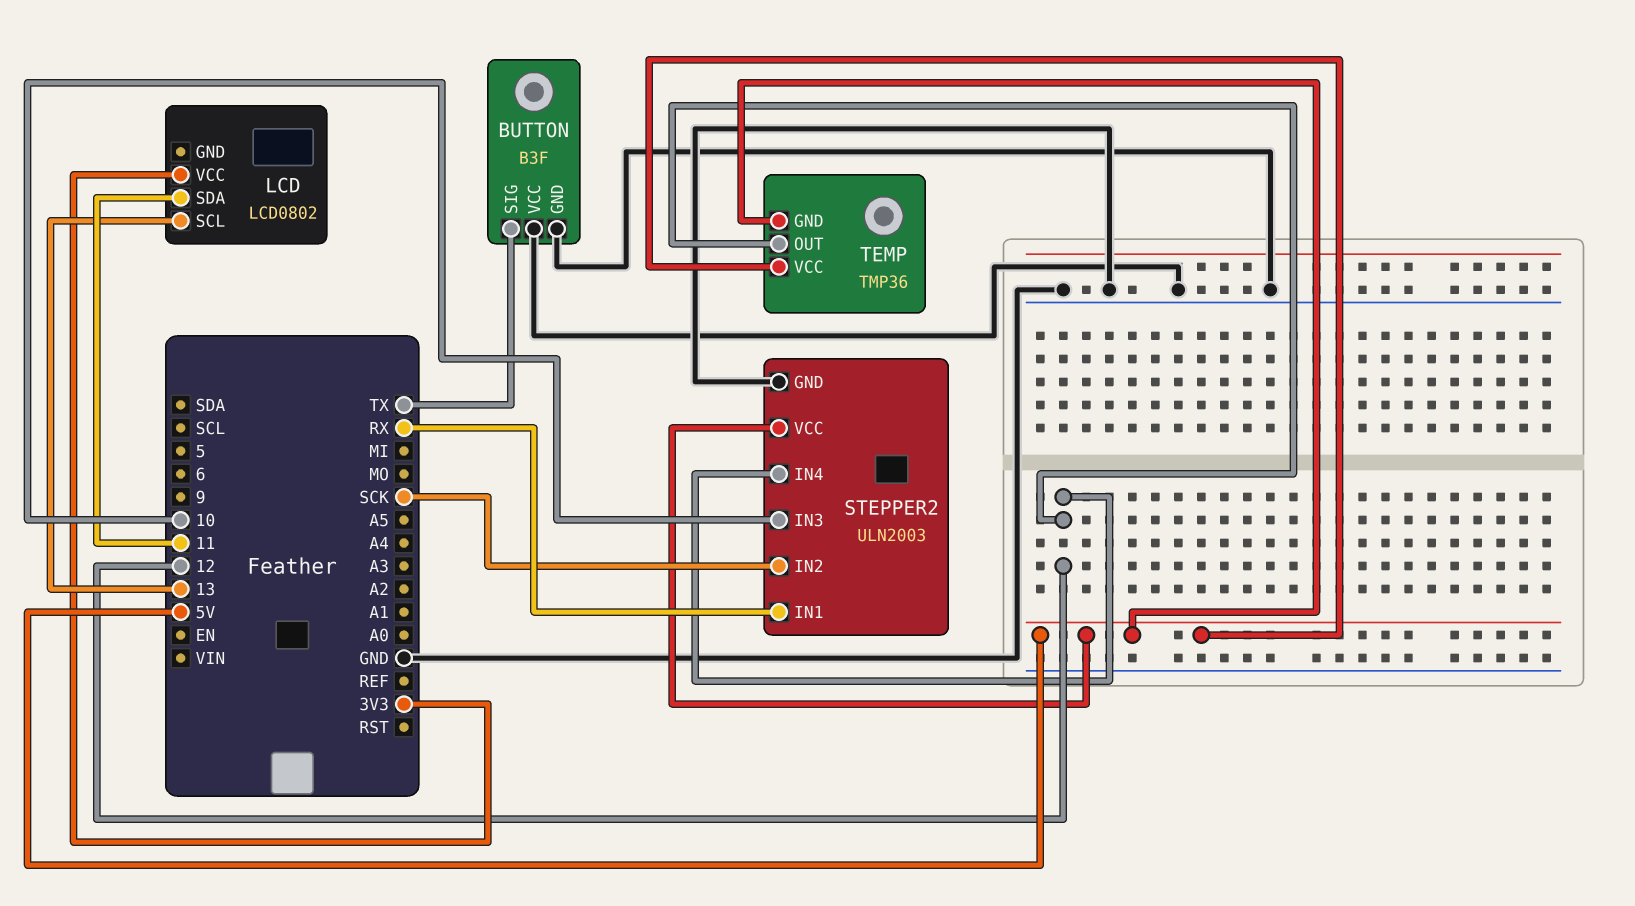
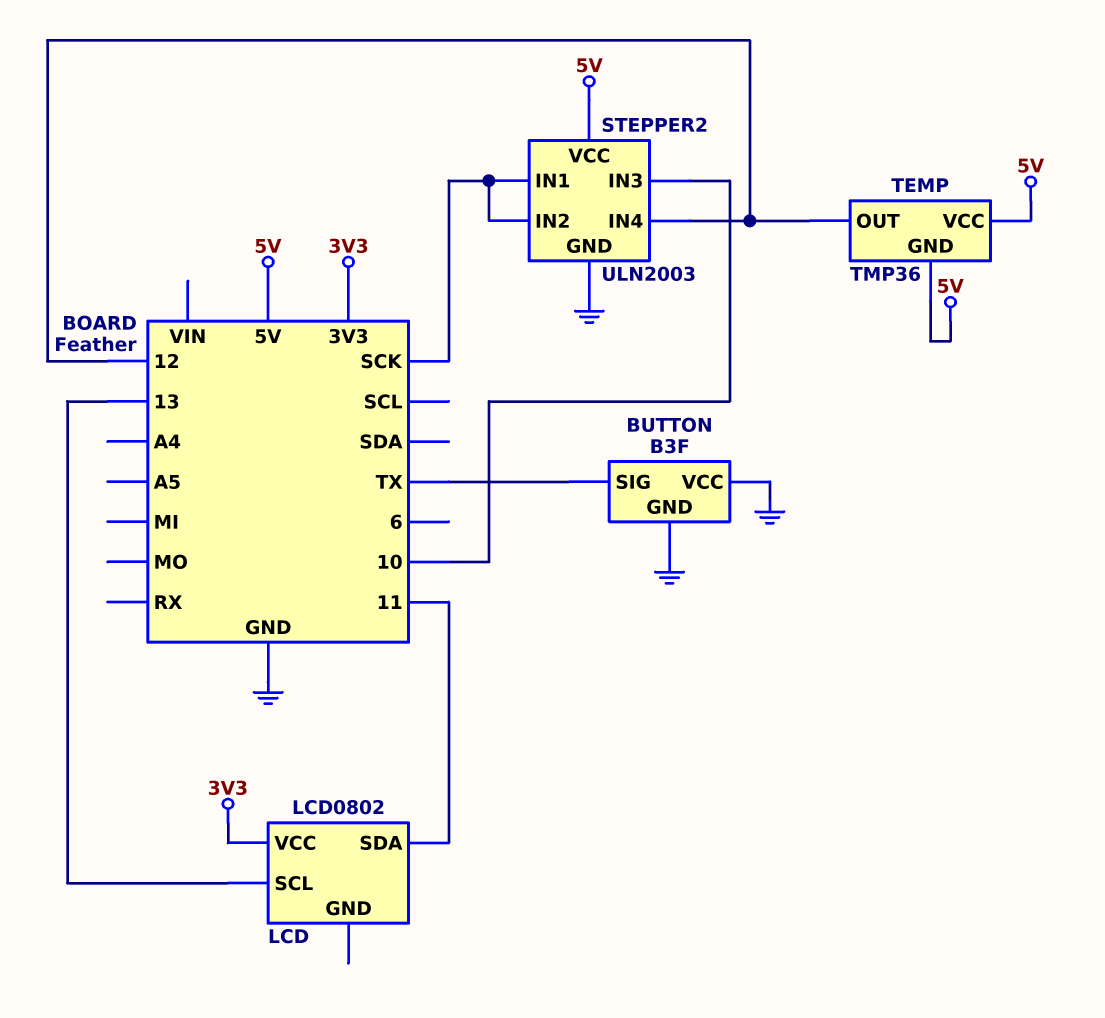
STEPPER2 pin IN1: RX -> SCK

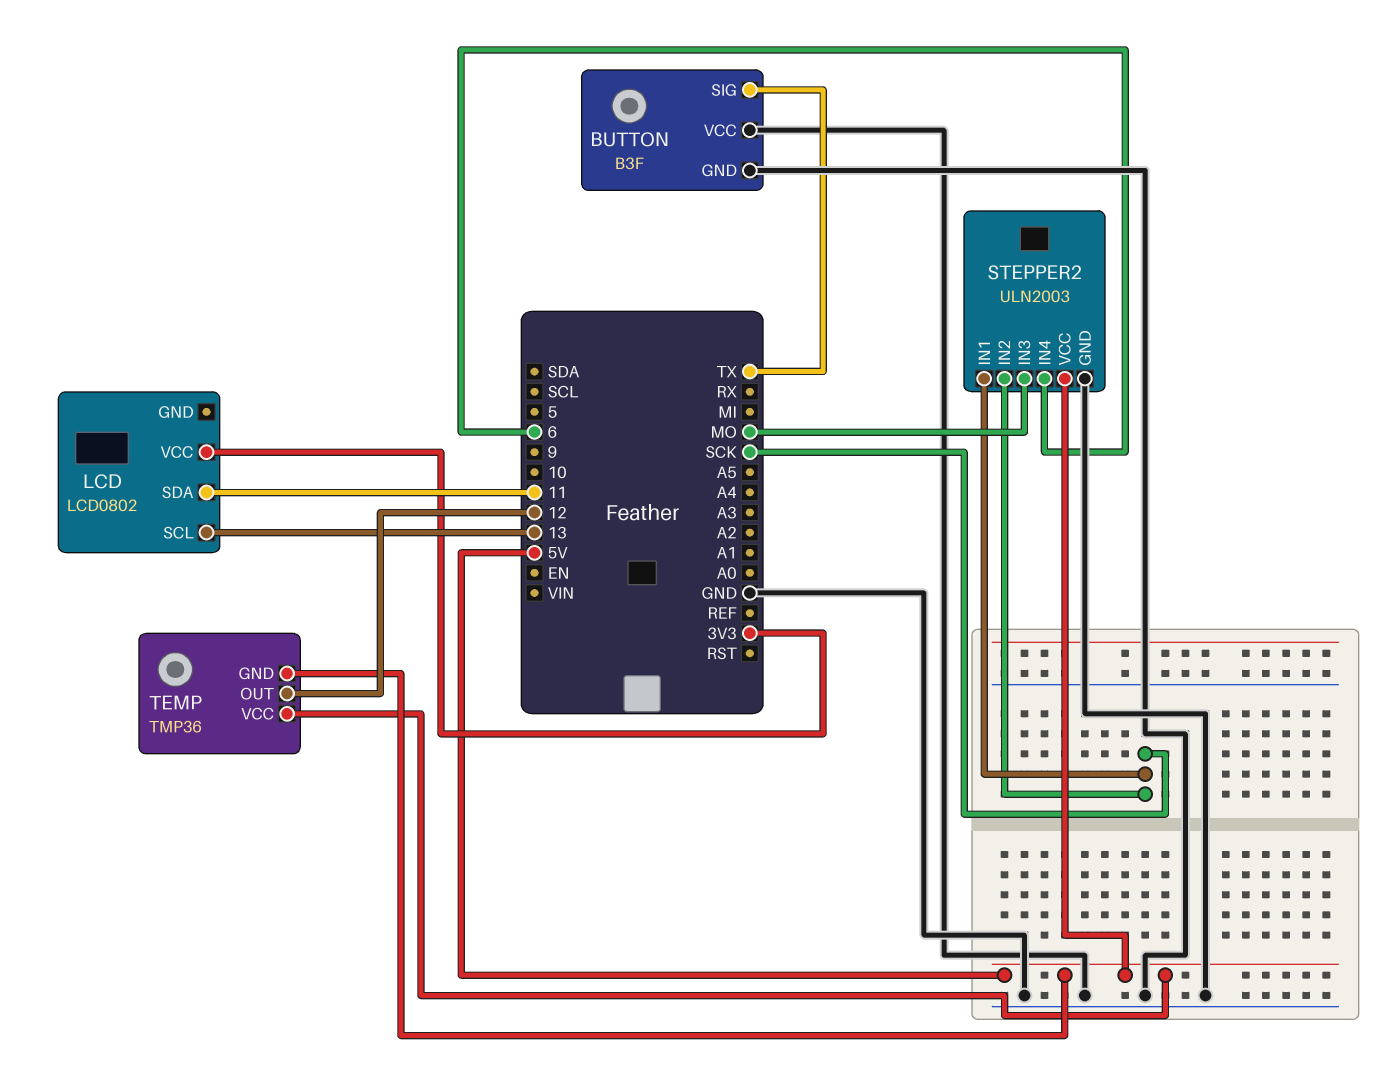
STEPPER2 pin IN3: 10 -> MO
STEPPER2 pin IN4: 12 -> 6

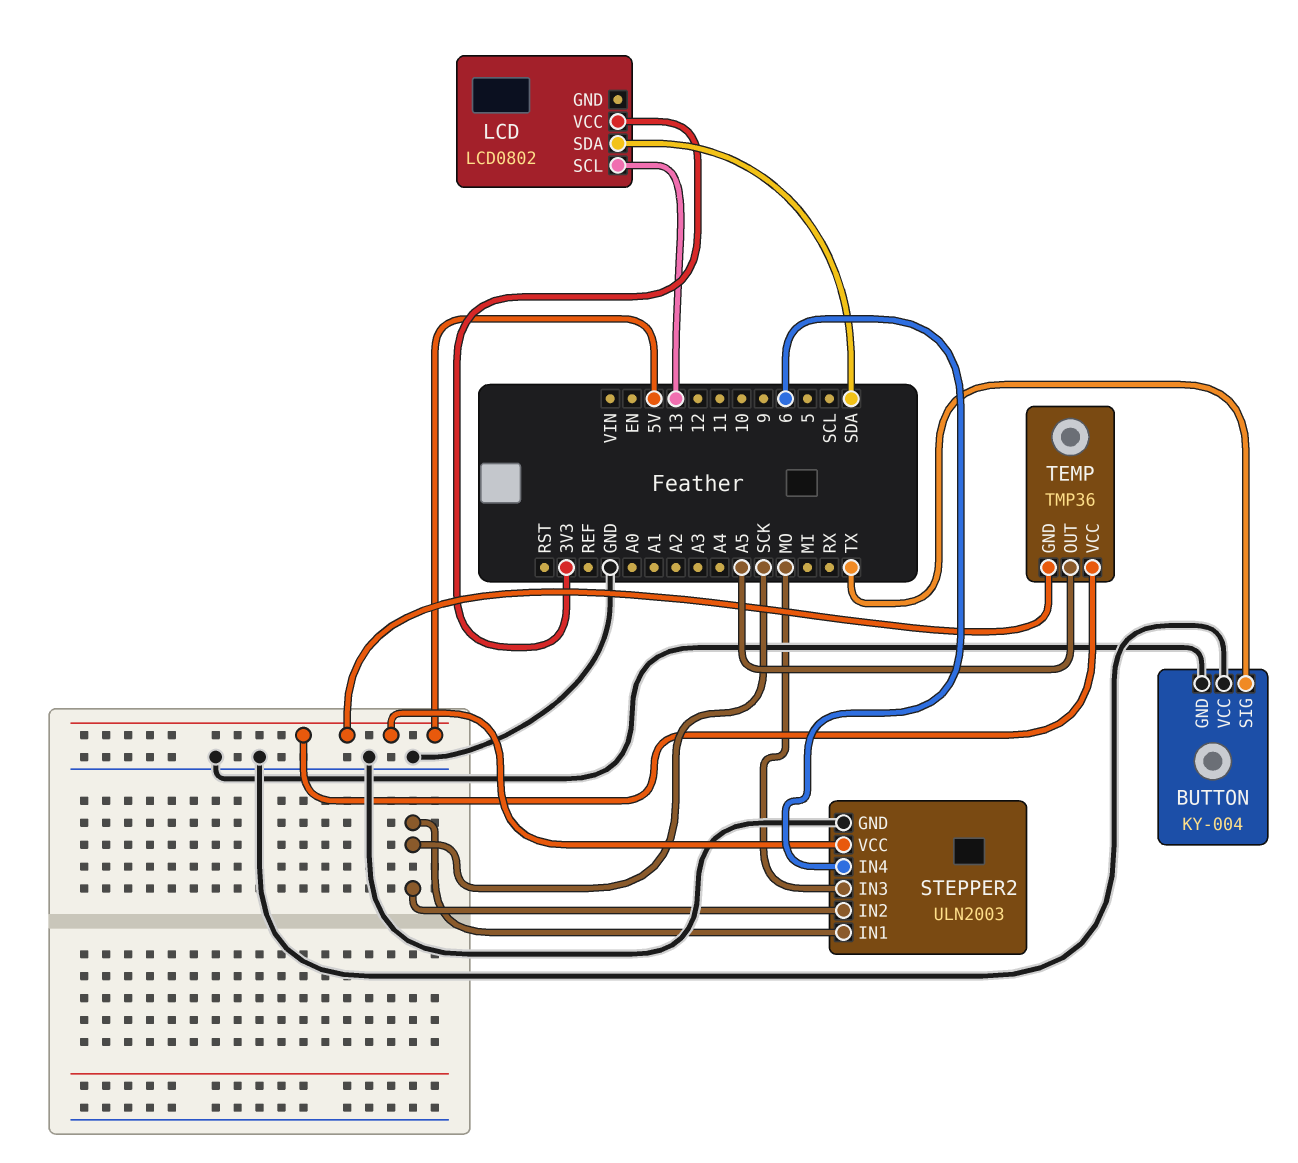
BUTTON: B3F -> KY-004
LCD pin SDA: 11 -> SDA
TEMP pin OUT: 12 -> A5

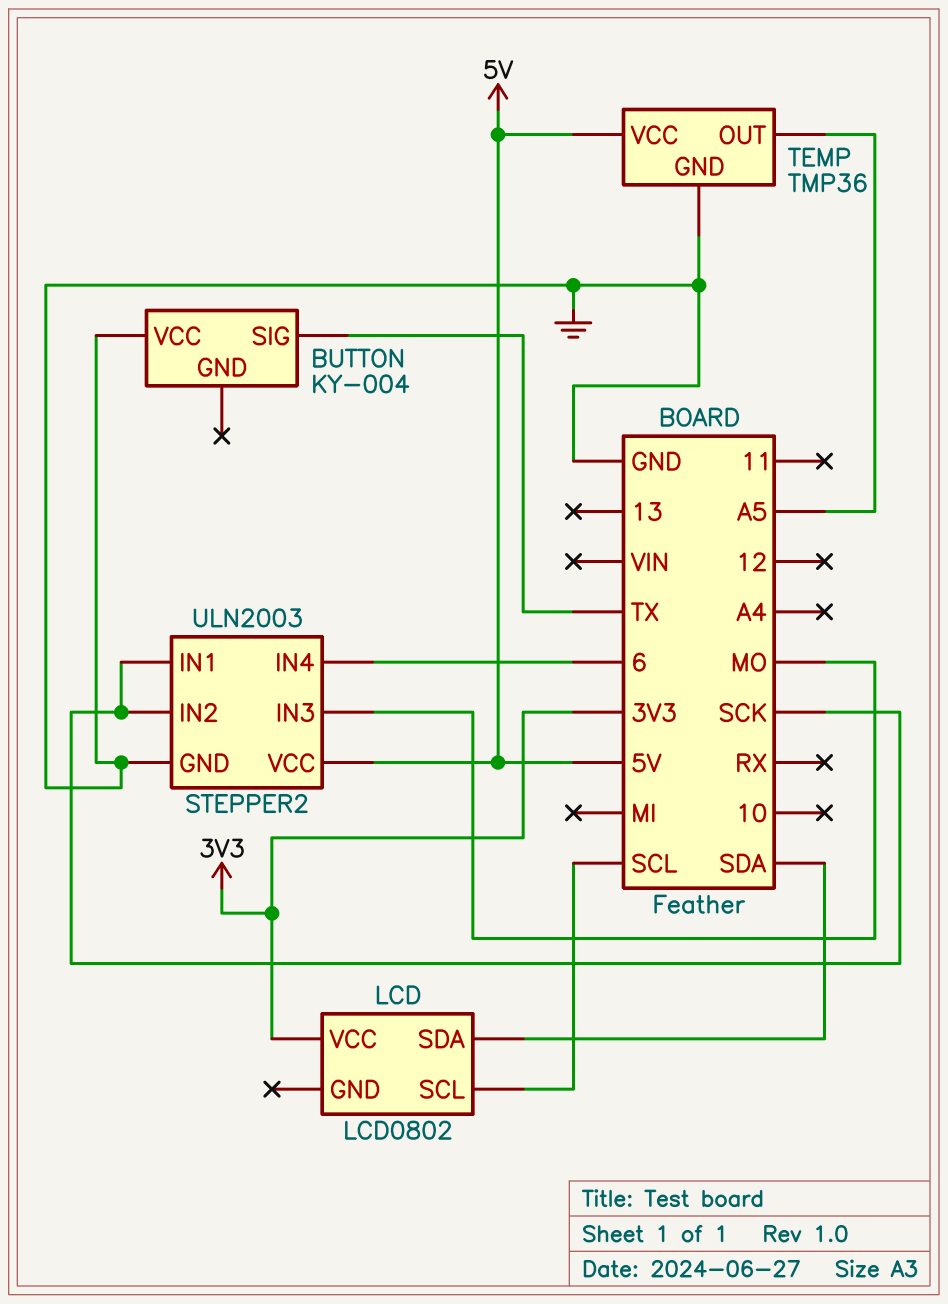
BUTTON pin GND: GND -> none
LCD pin SCL: 13 -> SCL
TEMP pin GND: 5V -> GND

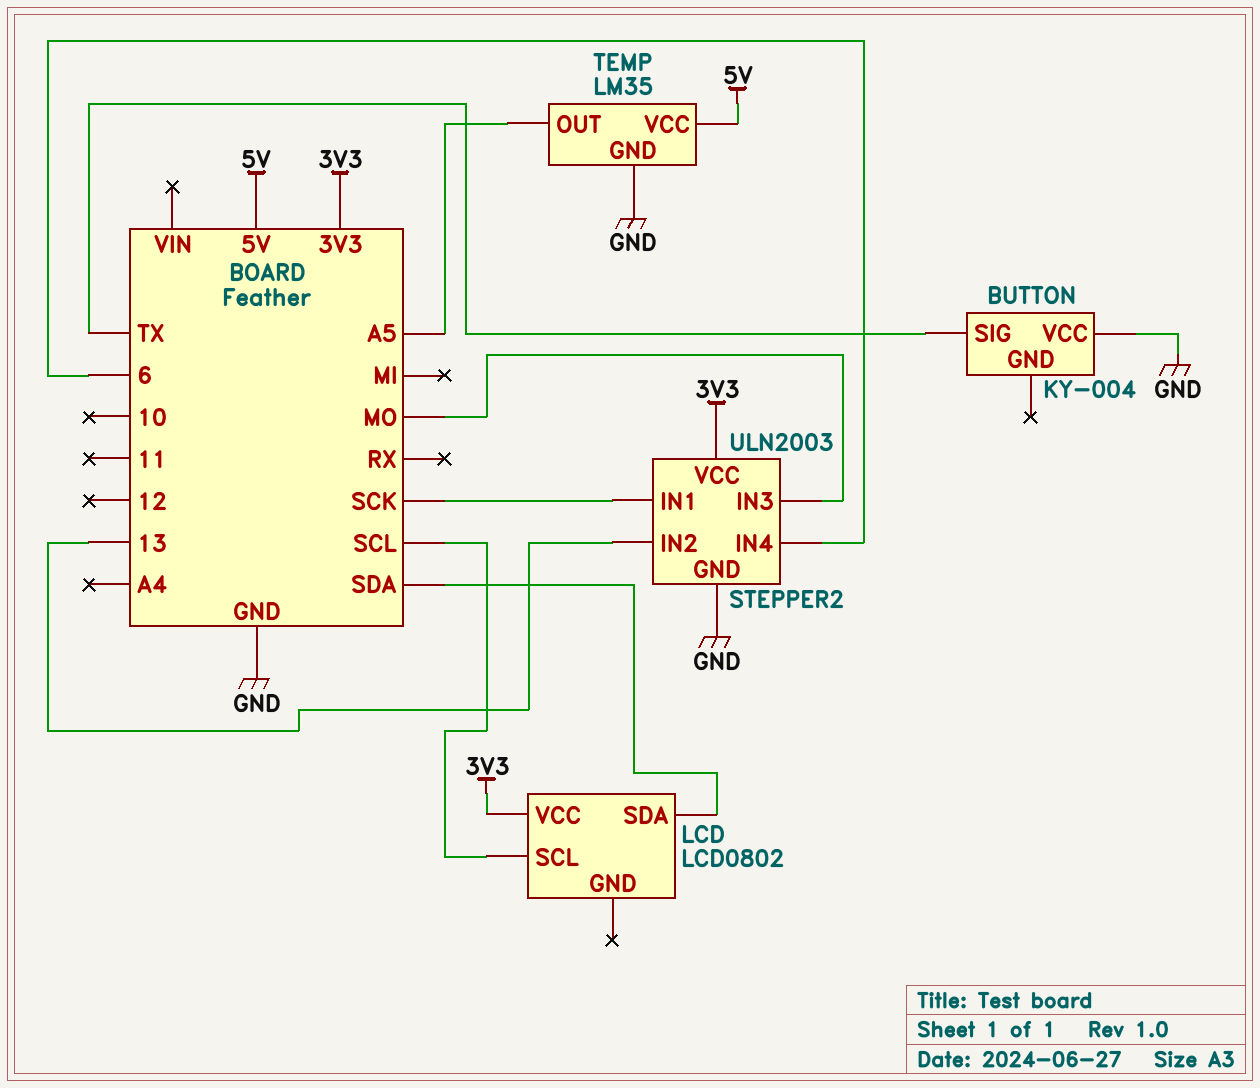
STEPPER2 pin IN2: SCK -> 13
STEPPER2 pin VCC: 5V -> 3V3
TEMP: TMP36 -> LM35

